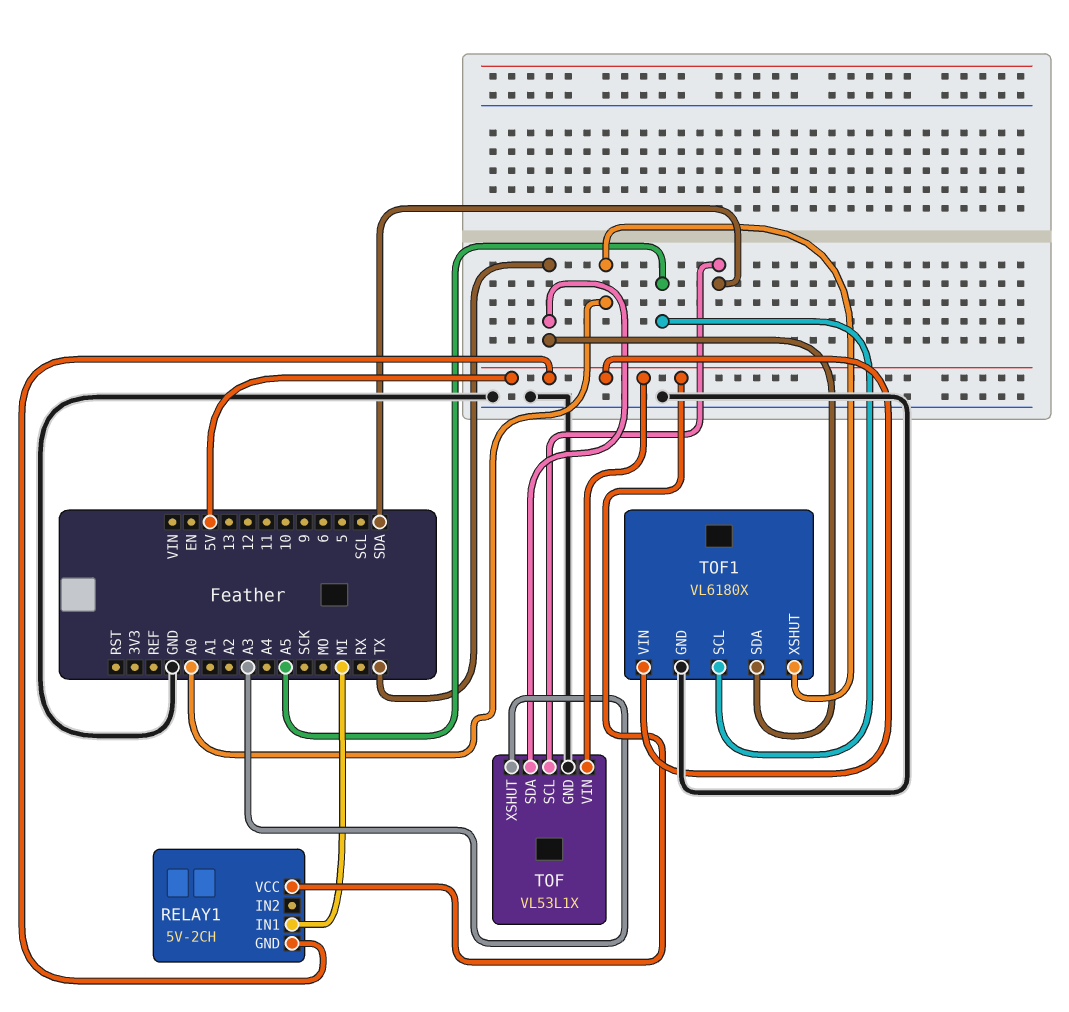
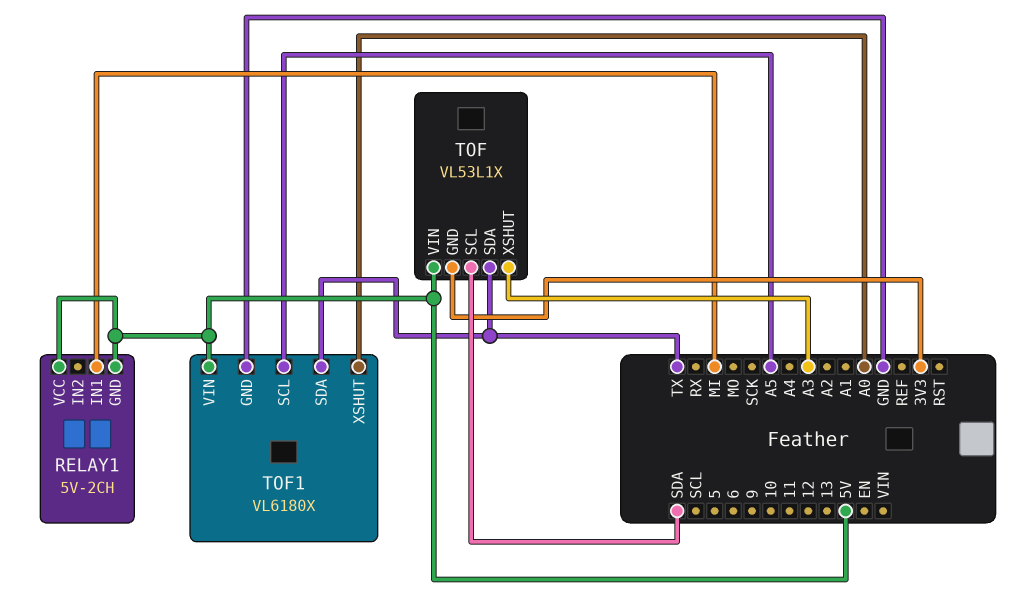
TOF pin GND: GND -> 3V3

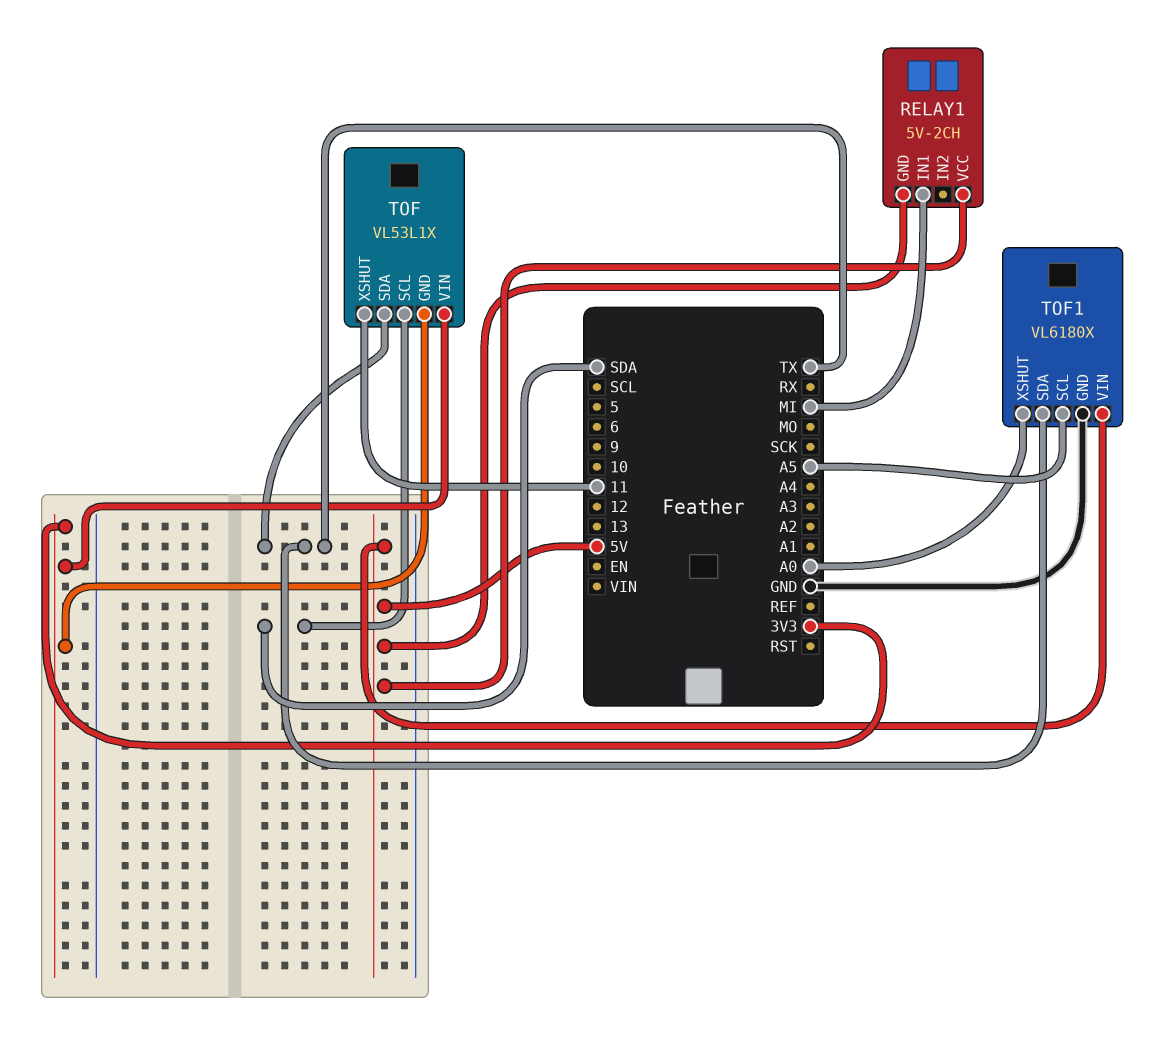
TOF pin VIN: 5V -> 3V3
TOF pin XSHUT: A3 -> 11

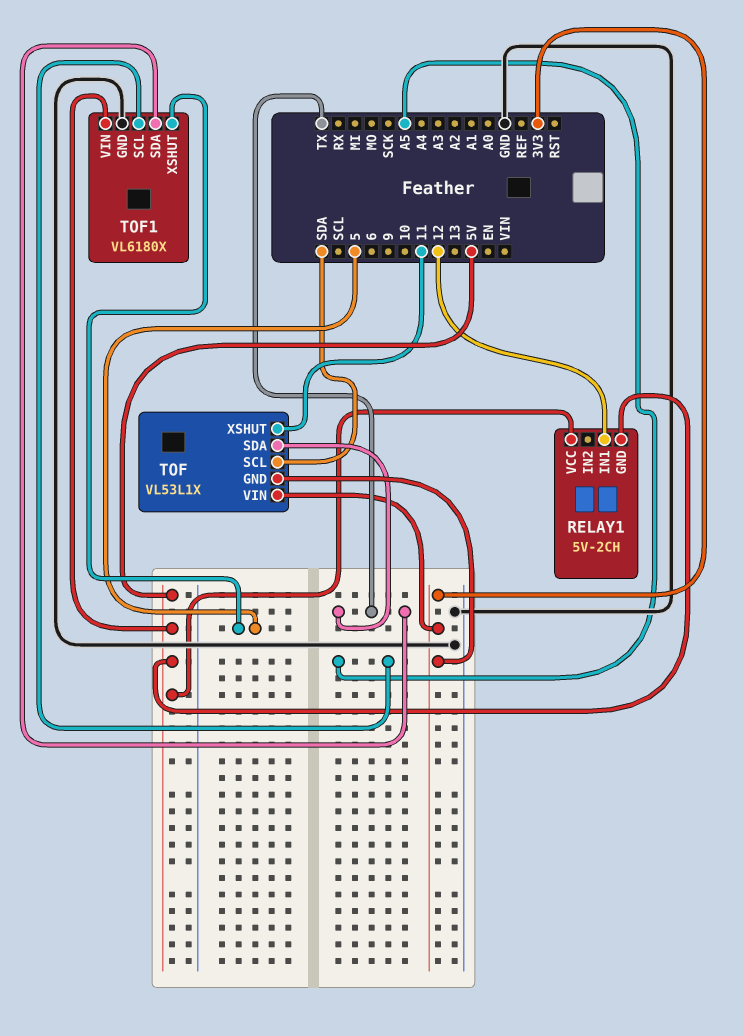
RELAY1 pin IN1: MI -> 12
TOF1 pin XSHUT: A0 -> 5

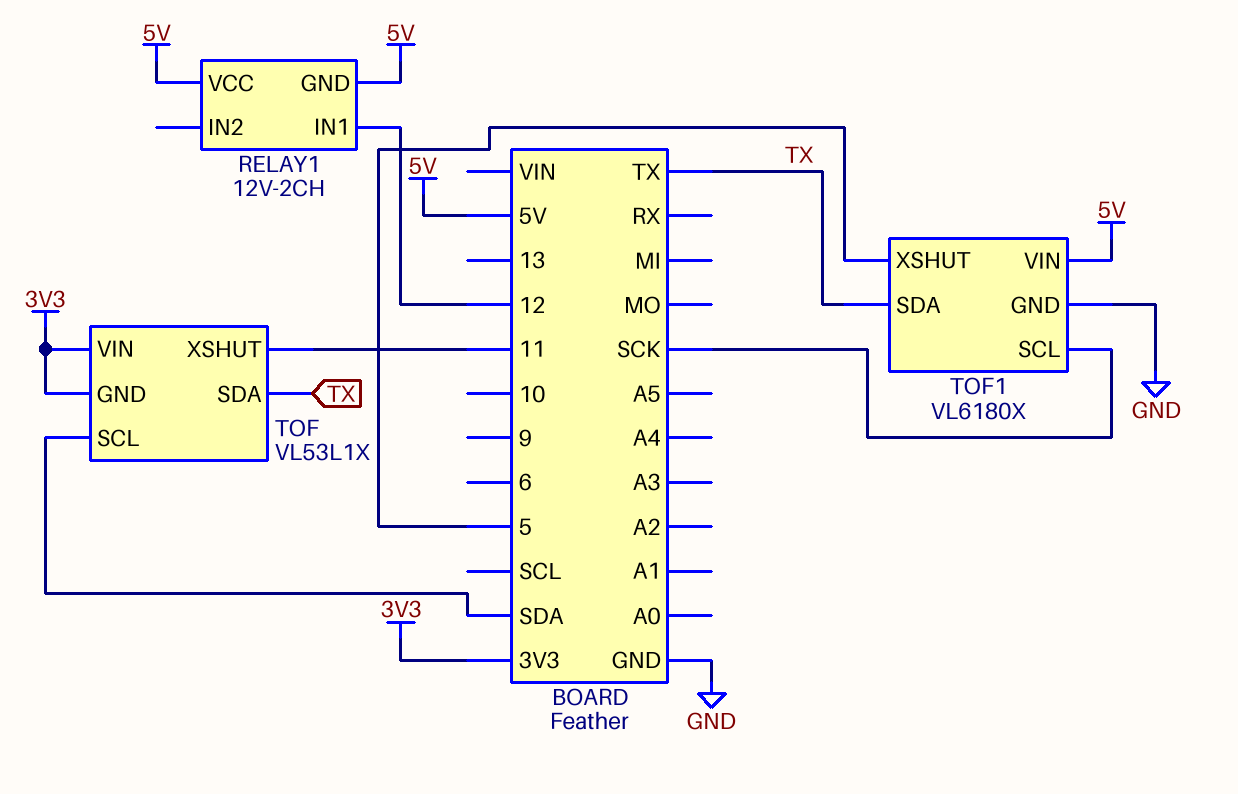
RELAY1: 5V-2CH -> 12V-2CH
TOF1 pin SCL: A5 -> SCK

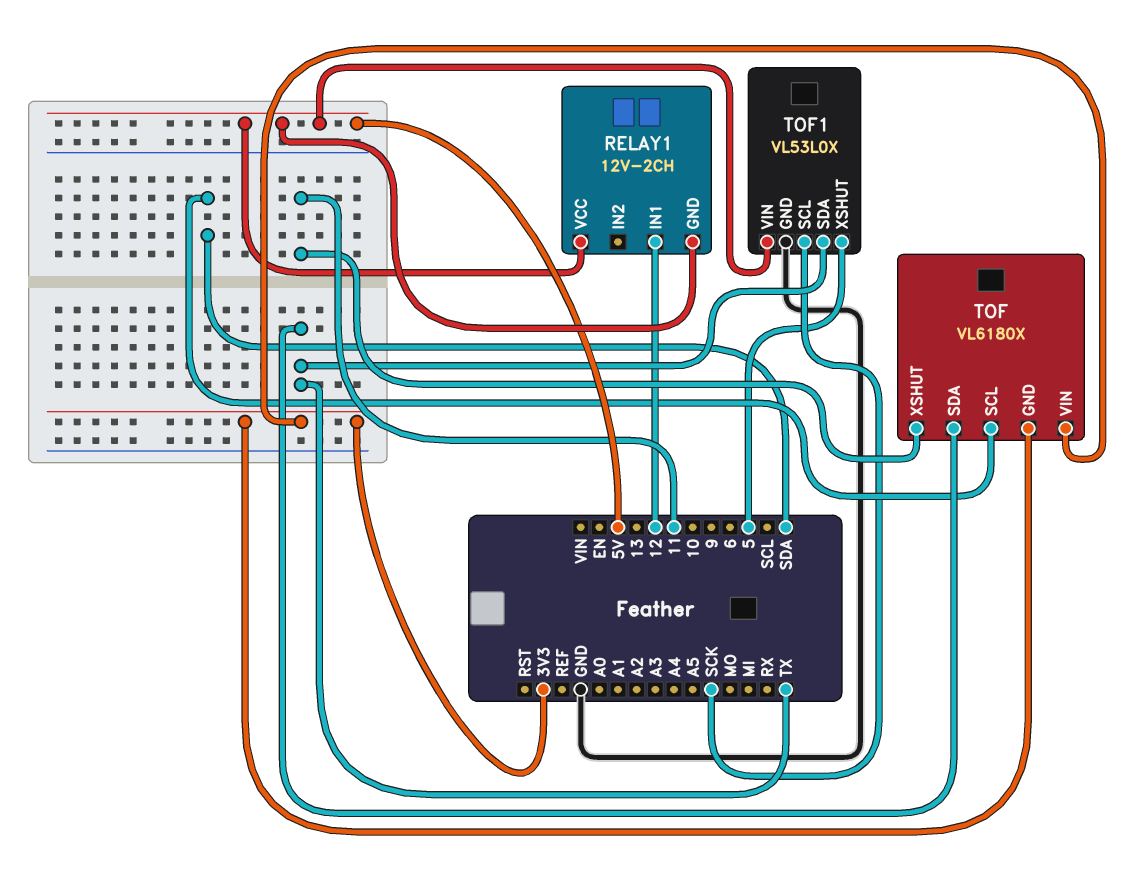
TOF: VL53L1X -> VL6180X
TOF1: VL6180X -> VL53L0X

